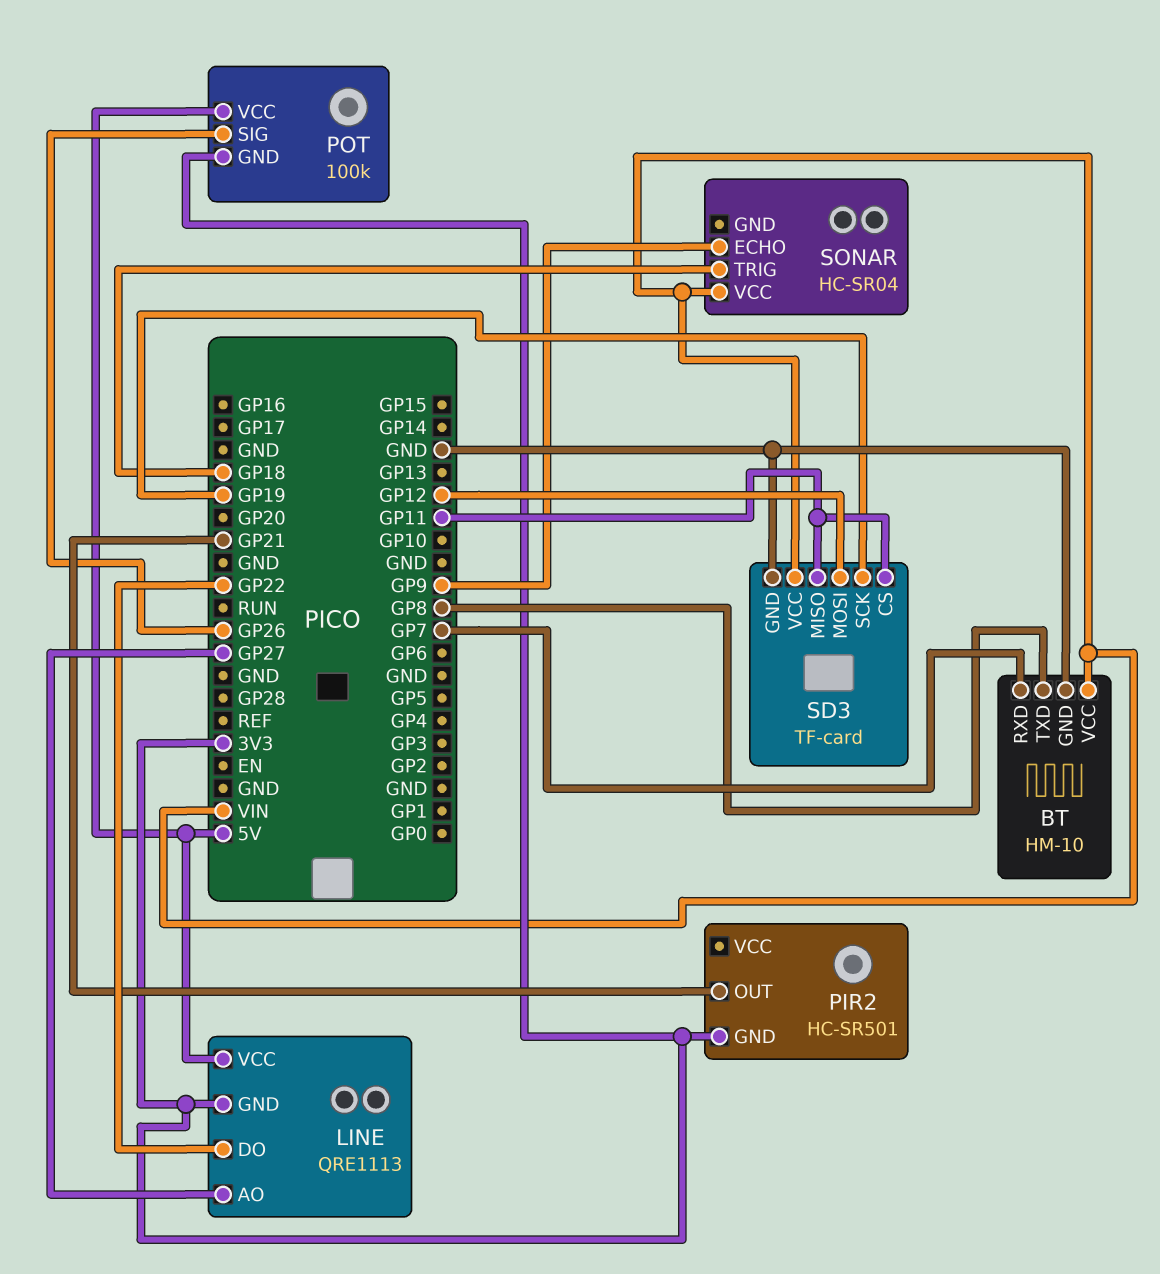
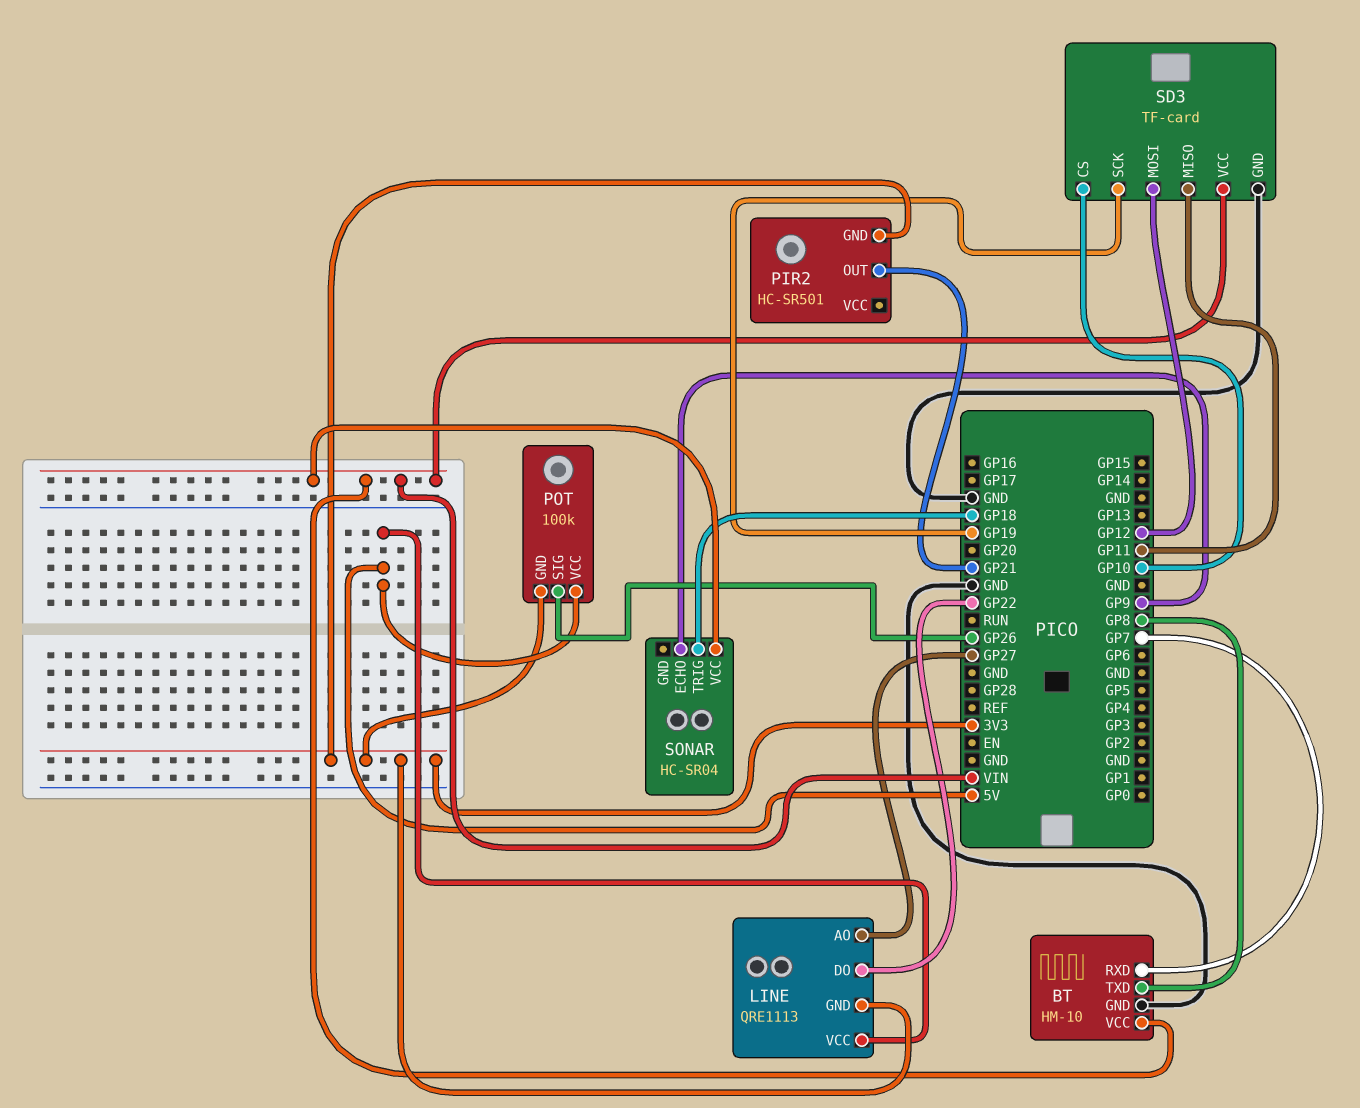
SD3 pin CS: GP11 -> GP10

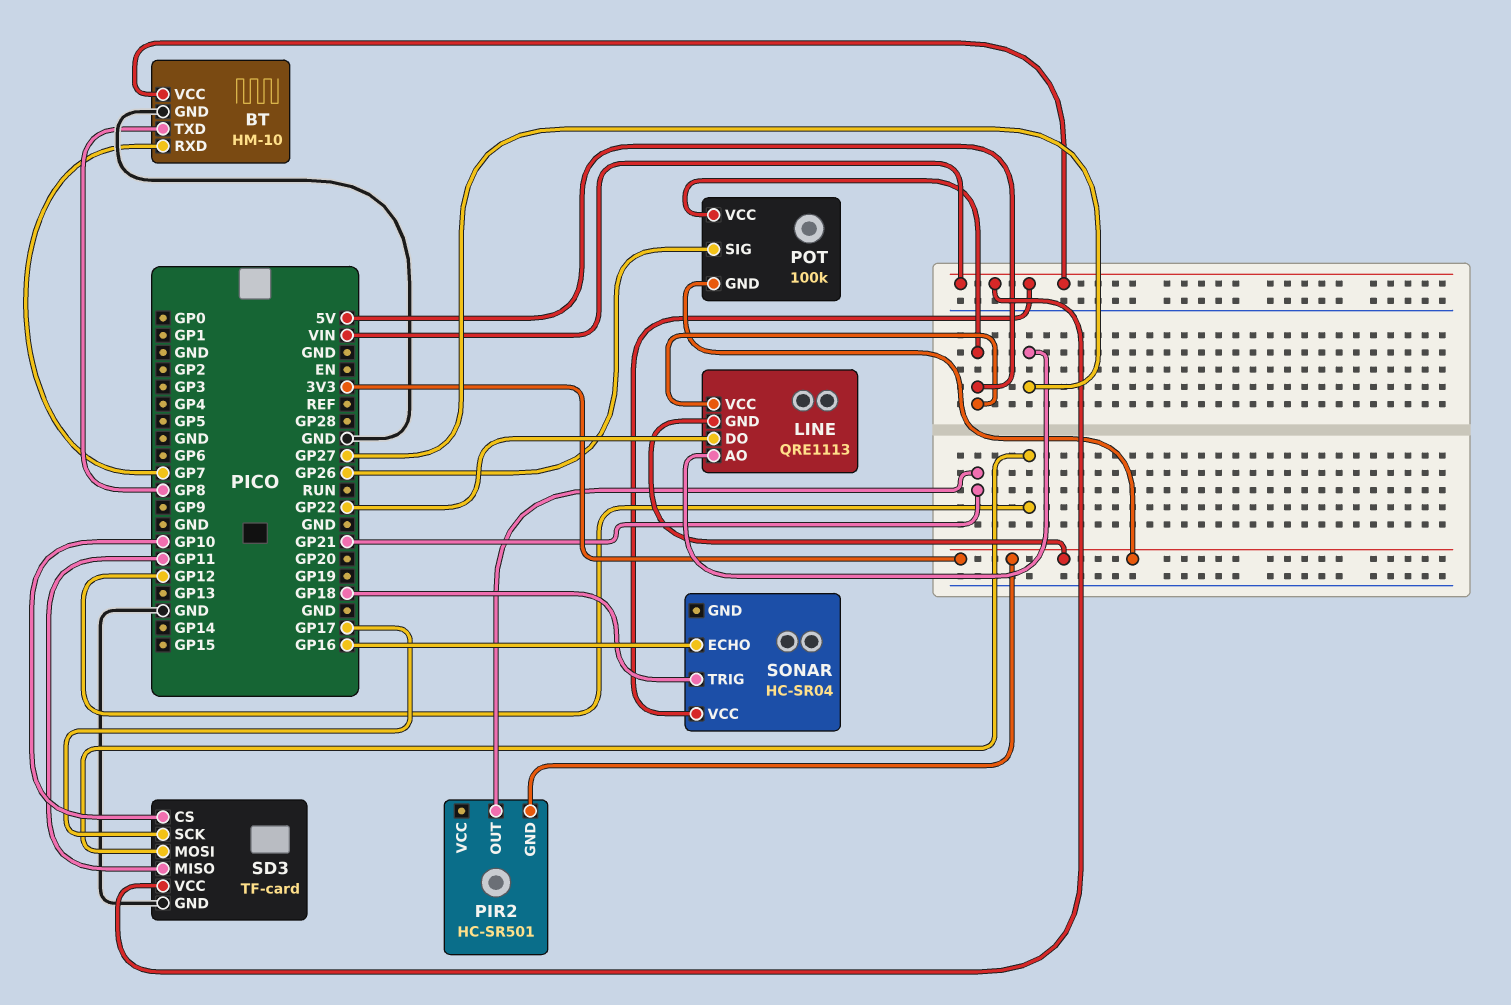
SD3 pin SCK: GP19 -> GP17
SONAR pin ECHO: GP9 -> GP16

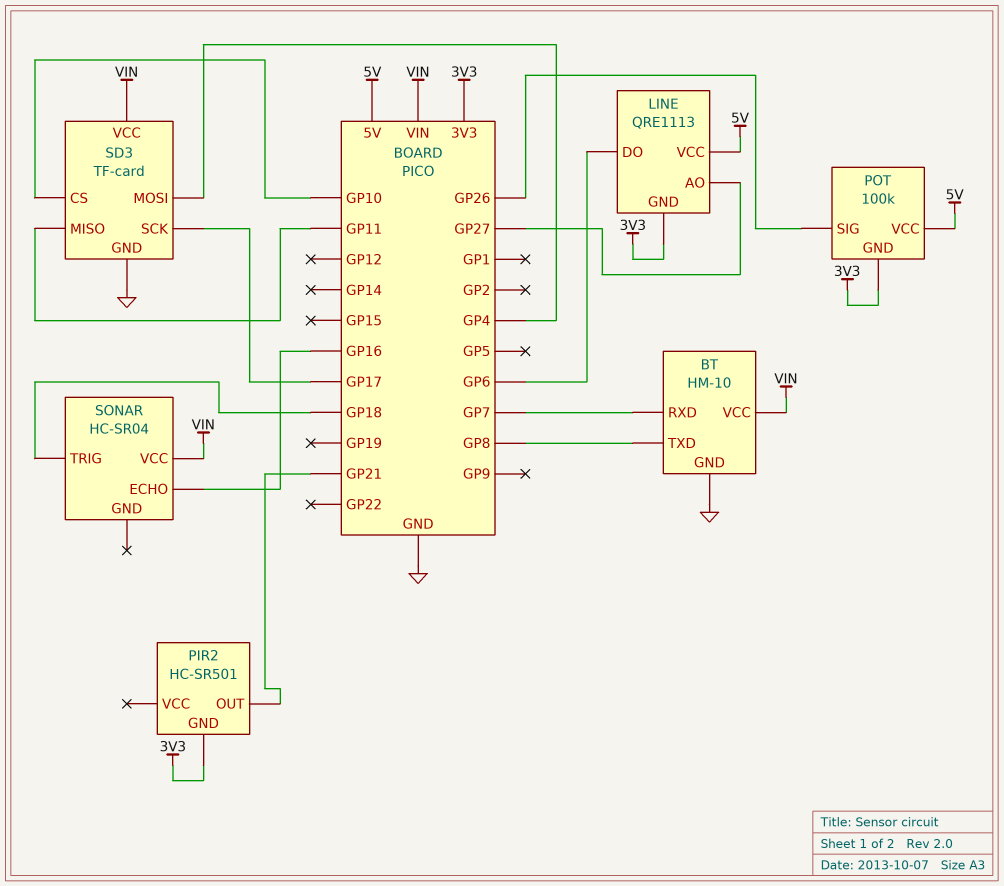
LINE pin DO: GP22 -> GP6
SD3 pin MOSI: GP12 -> GP4

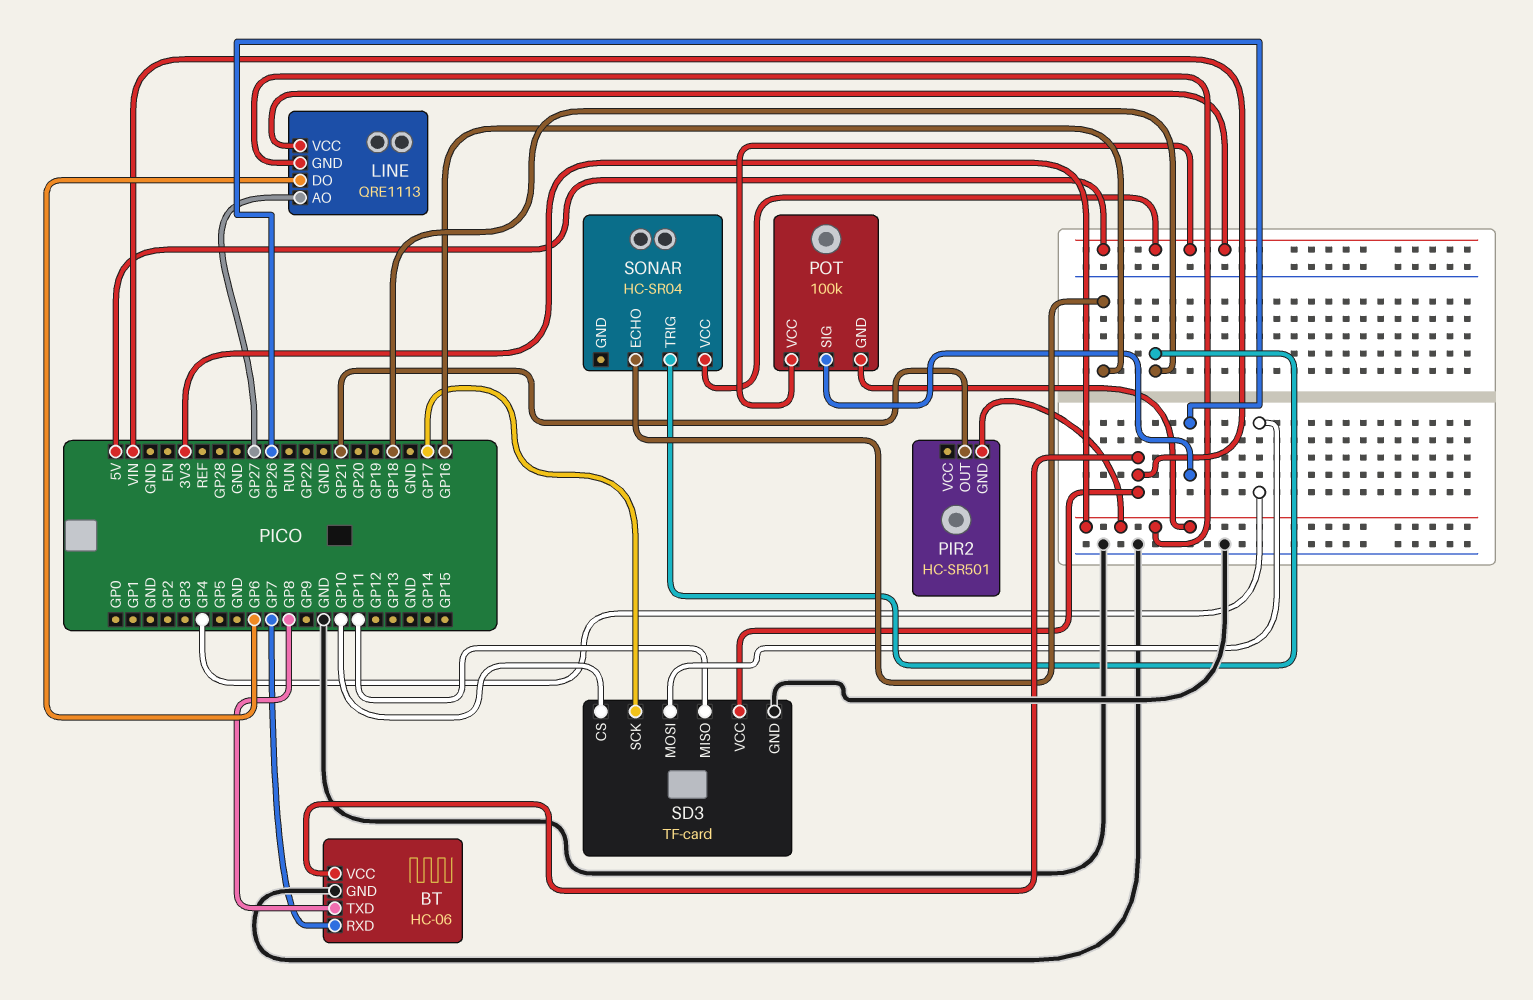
BT: HM-10 -> HC-06
SONAR pin VCC: VIN -> 5V

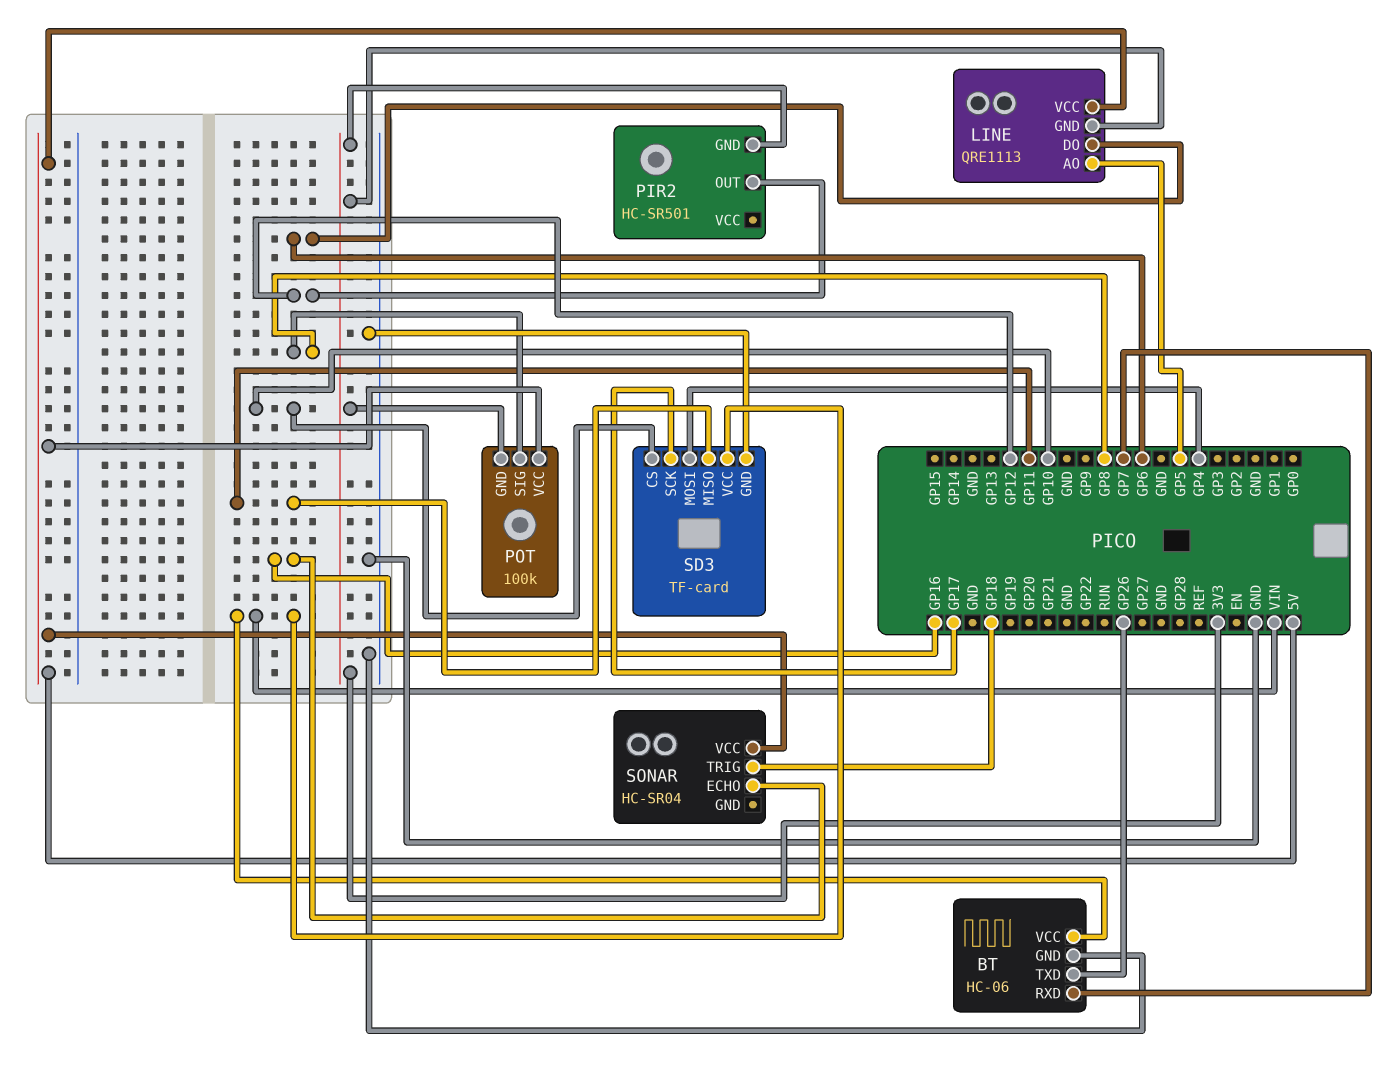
BT pin TXD: GP8 -> GP26
LINE pin AO: GP27 -> GP5
PIR2 pin OUT: GP21 -> GP12
POT pin SIG: GP26 -> GP8

